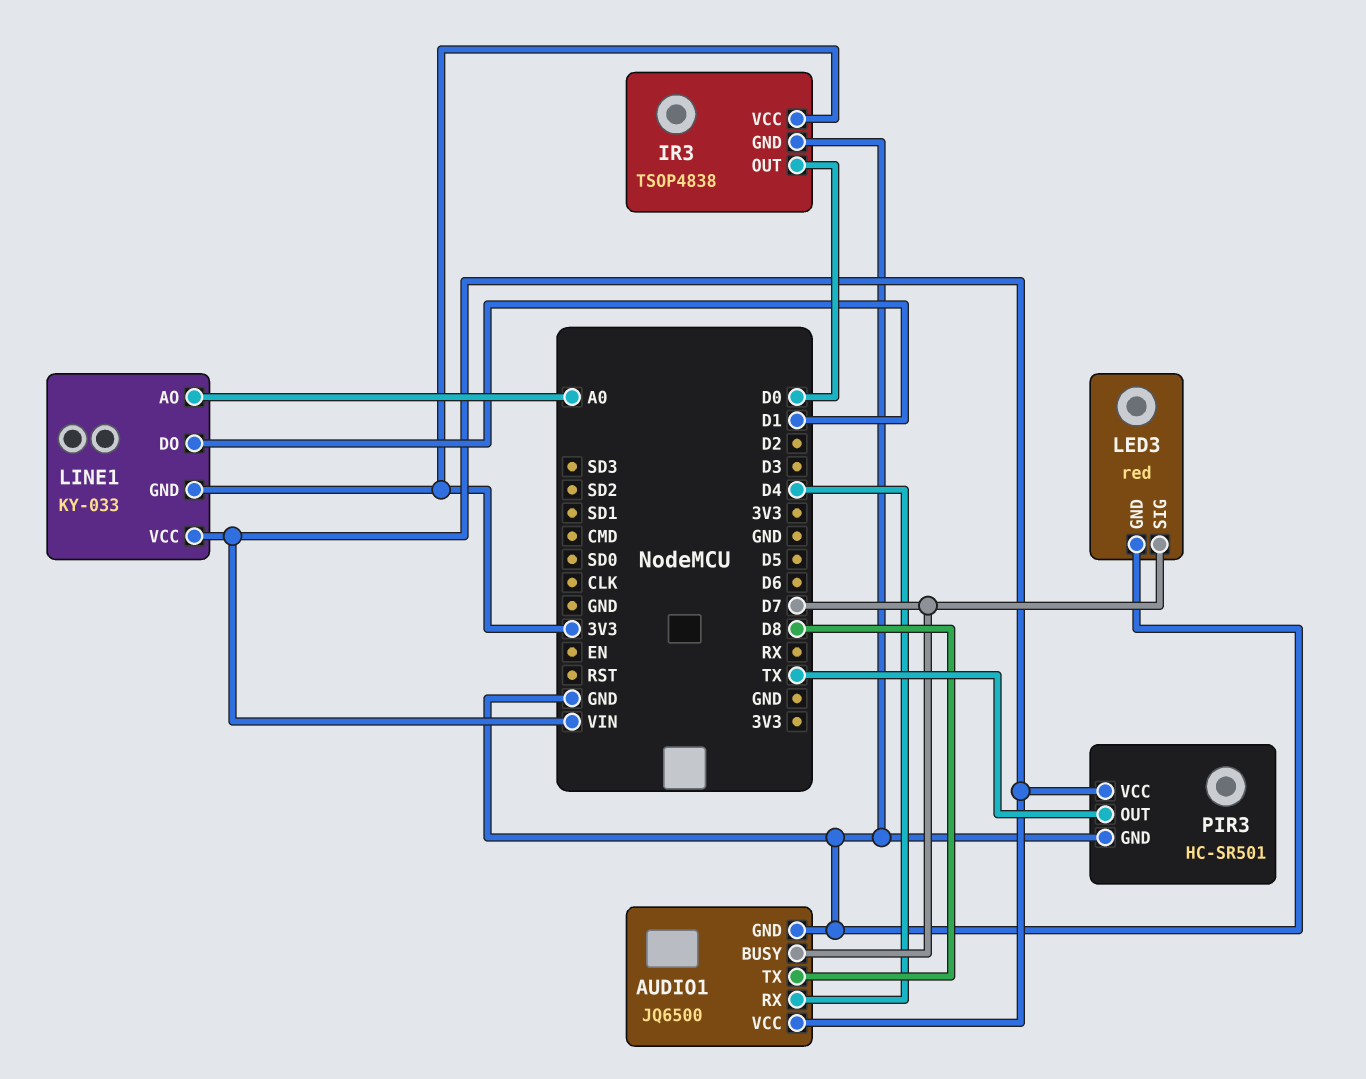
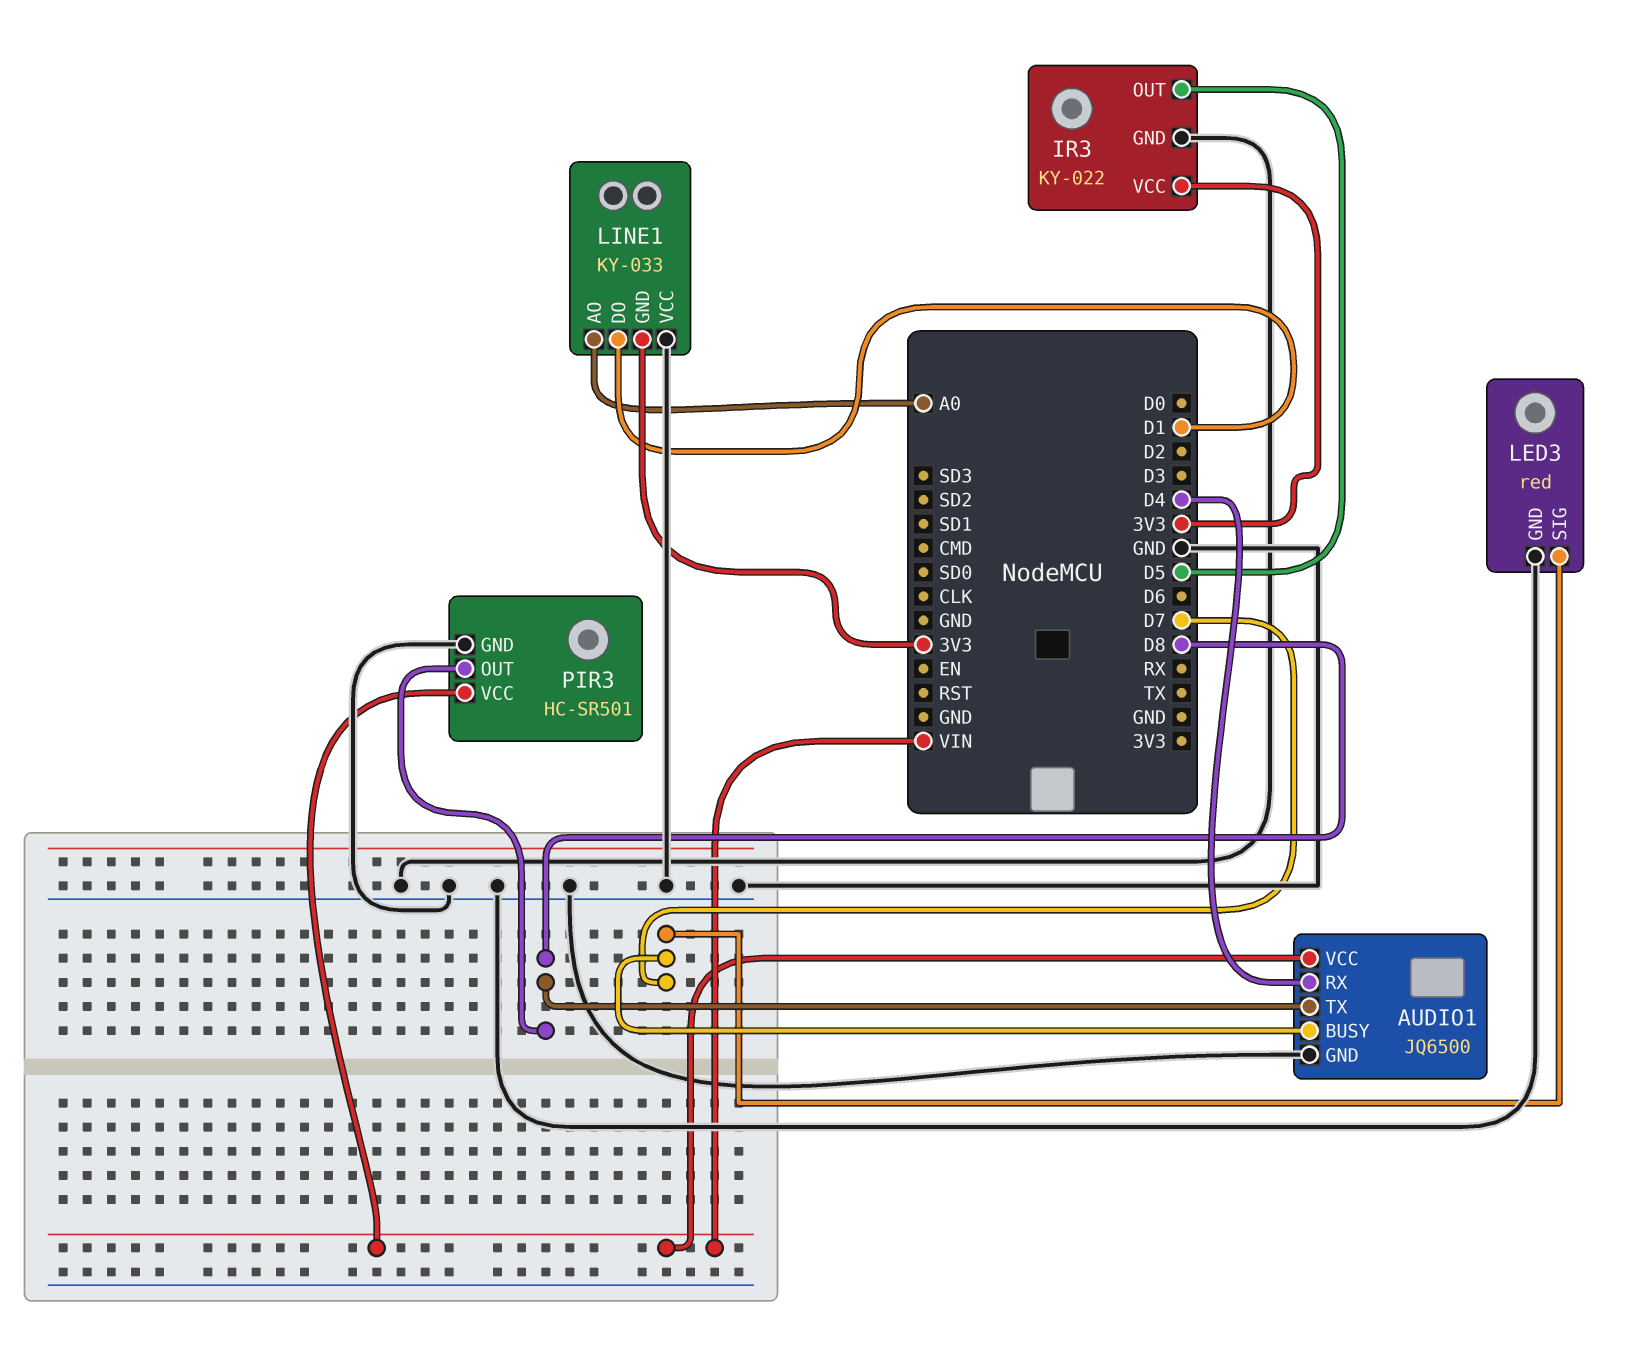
IR3: TSOP4838 -> KY-022
IR3 pin OUT: D0 -> D5
LINE1 pin VCC: VIN -> GND
PIR3 pin OUT: TX -> D8

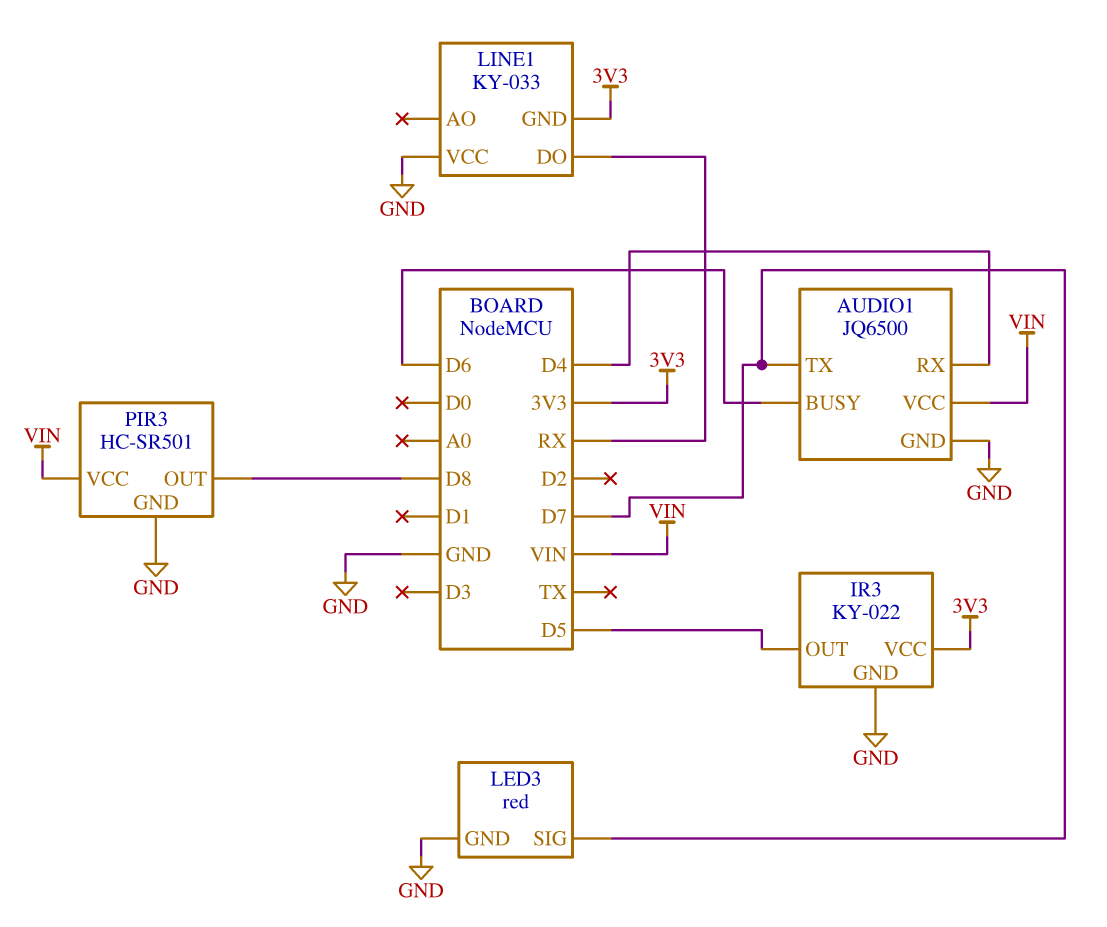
AUDIO1 pin BUSY: D7 -> D6
AUDIO1 pin TX: D8 -> D7
LINE1 pin AO: A0 -> none
LINE1 pin DO: D1 -> RX

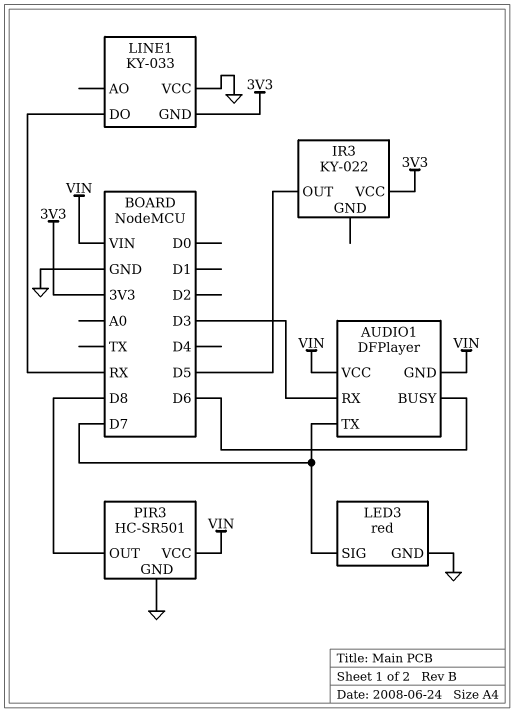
AUDIO1: JQ6500 -> DFPlayer
AUDIO1 pin GND: GND -> VIN
AUDIO1 pin RX: D4 -> D3
IR3 pin GND: GND -> none

